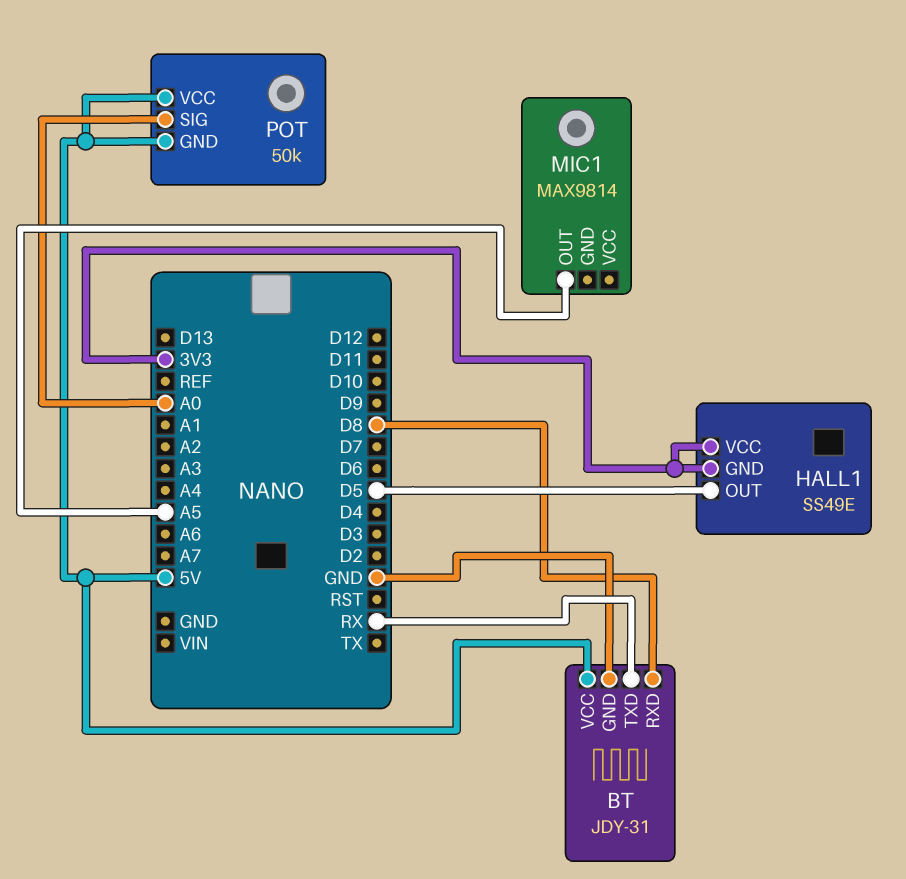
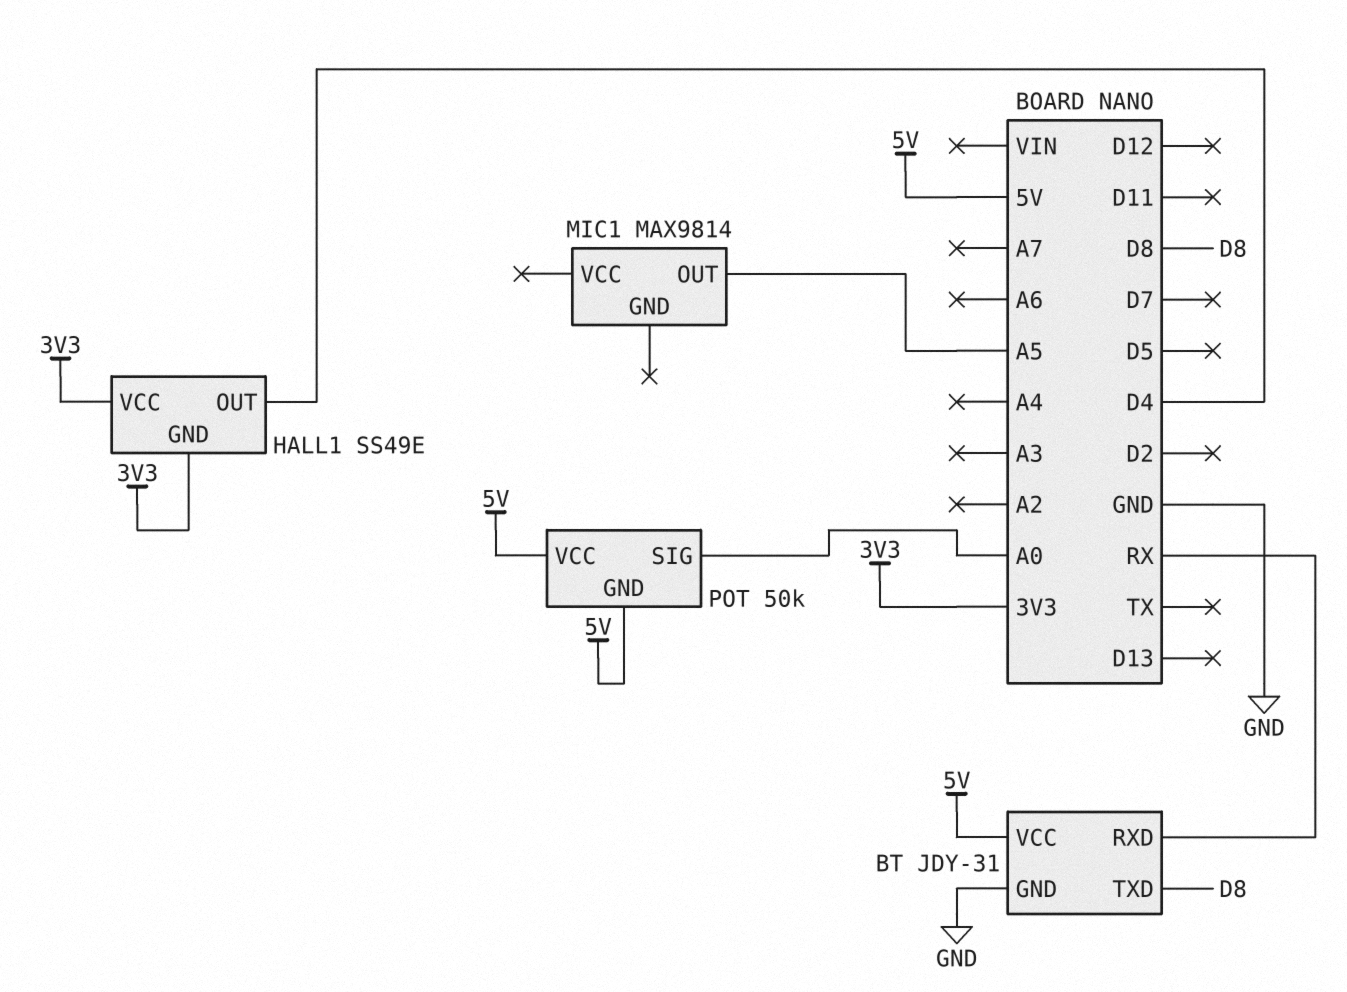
BT pin RXD: D8 -> RX
BT pin TXD: RX -> D8
HALL1 pin OUT: D5 -> D4

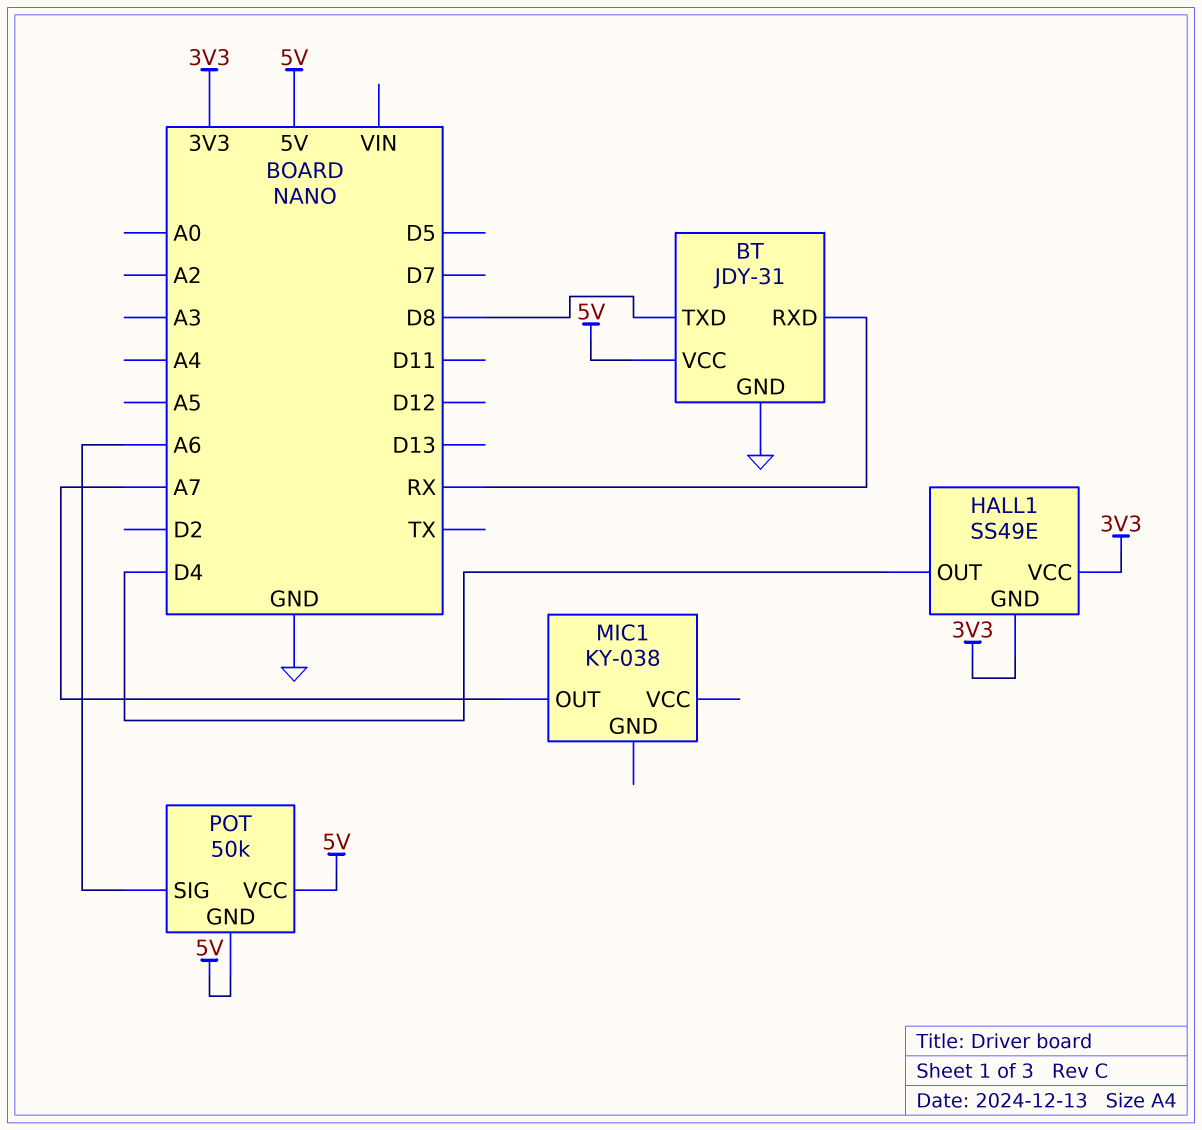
MIC1: MAX9814 -> KY-038
MIC1 pin OUT: A5 -> A7
POT pin SIG: A0 -> A6

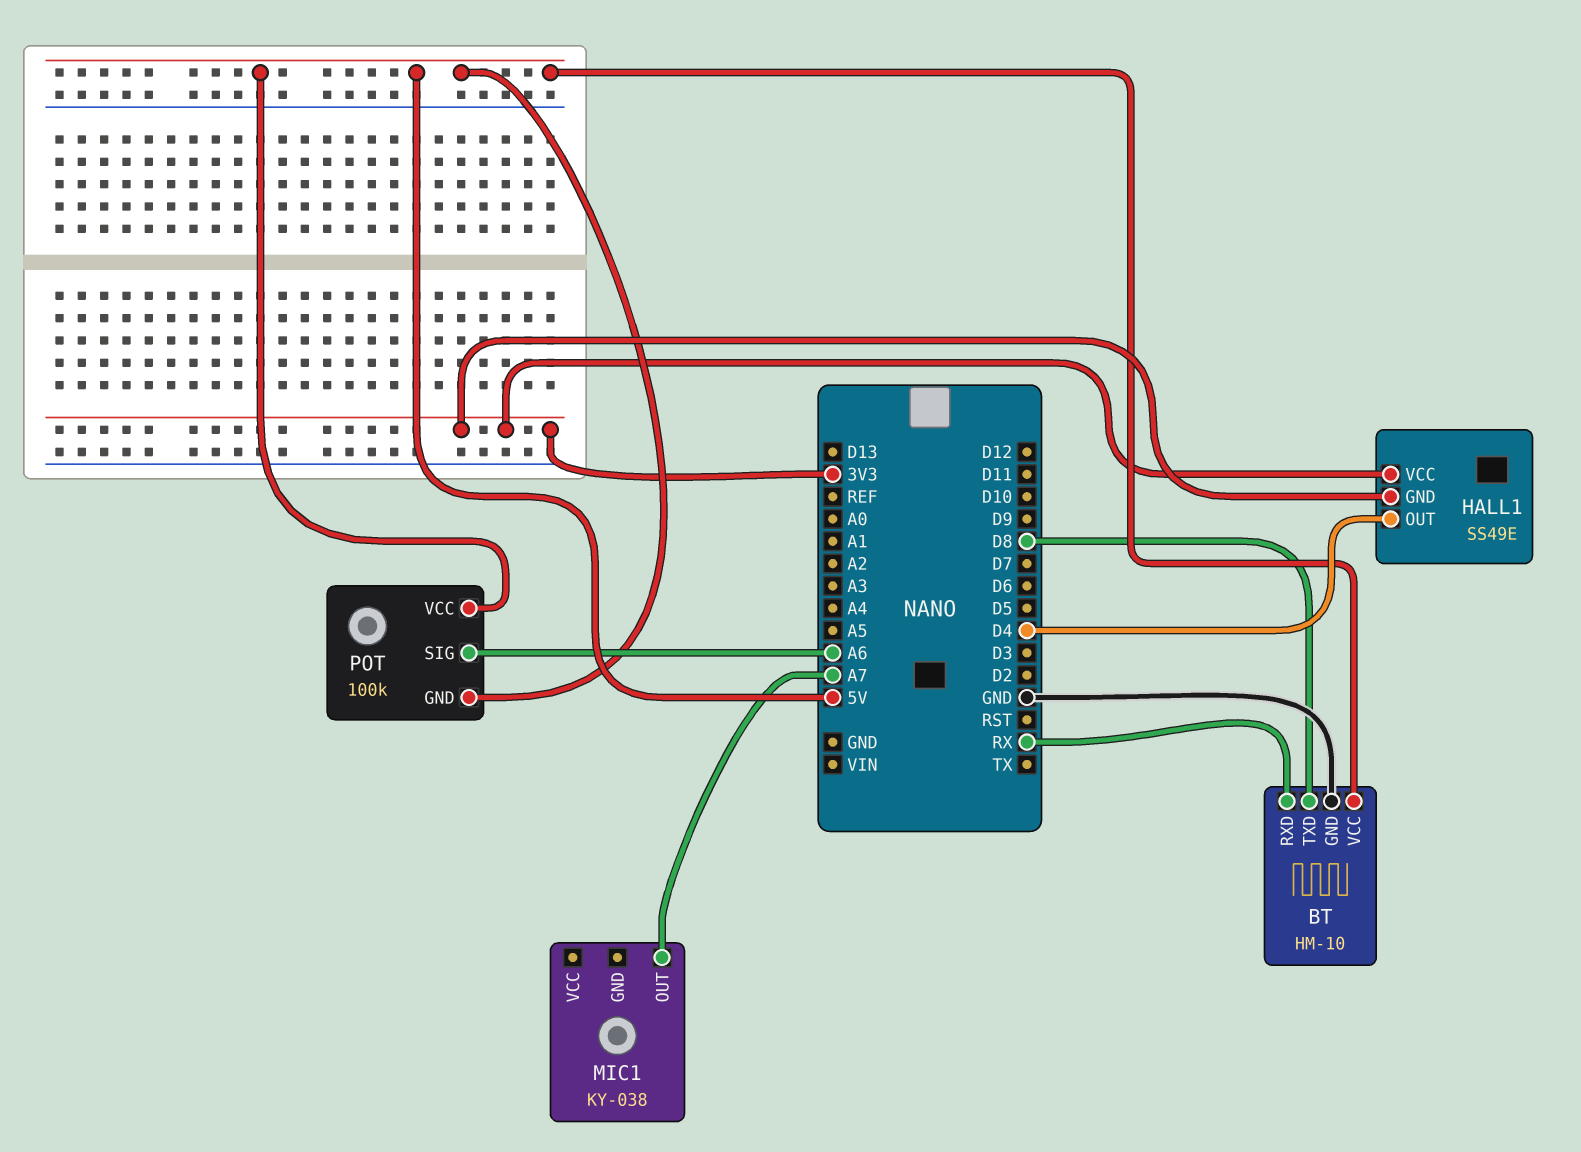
BT: JDY-31 -> HM-10
POT: 50k -> 100k

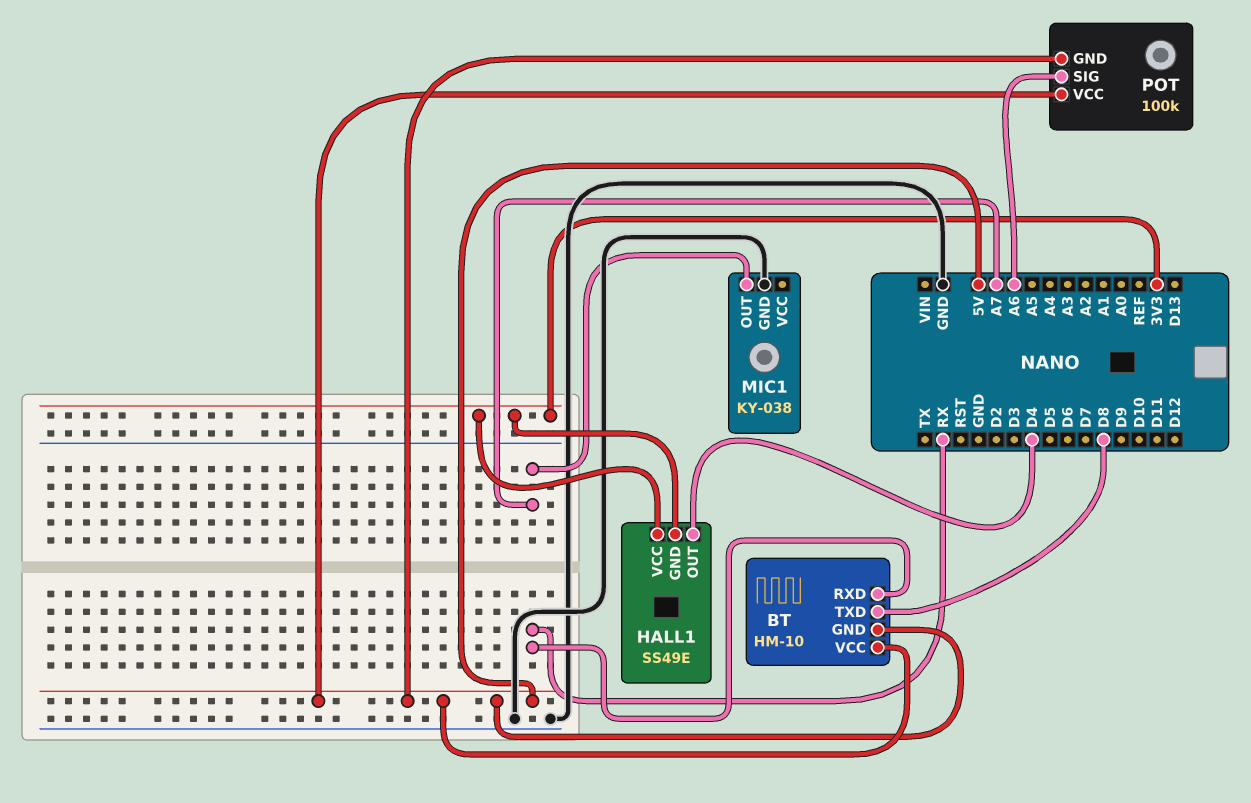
BT pin GND: GND -> 5V
MIC1 pin GND: none -> GND

